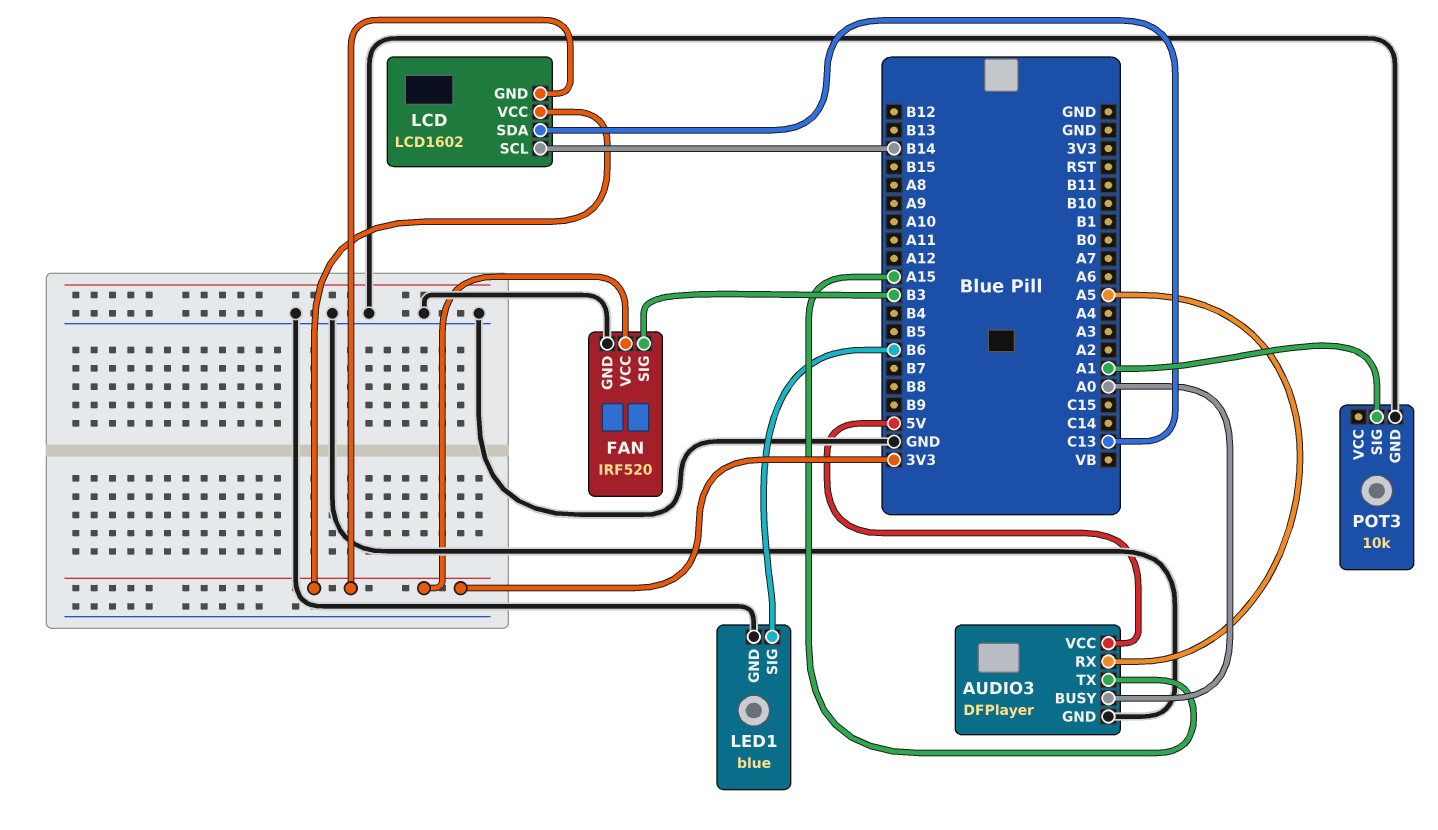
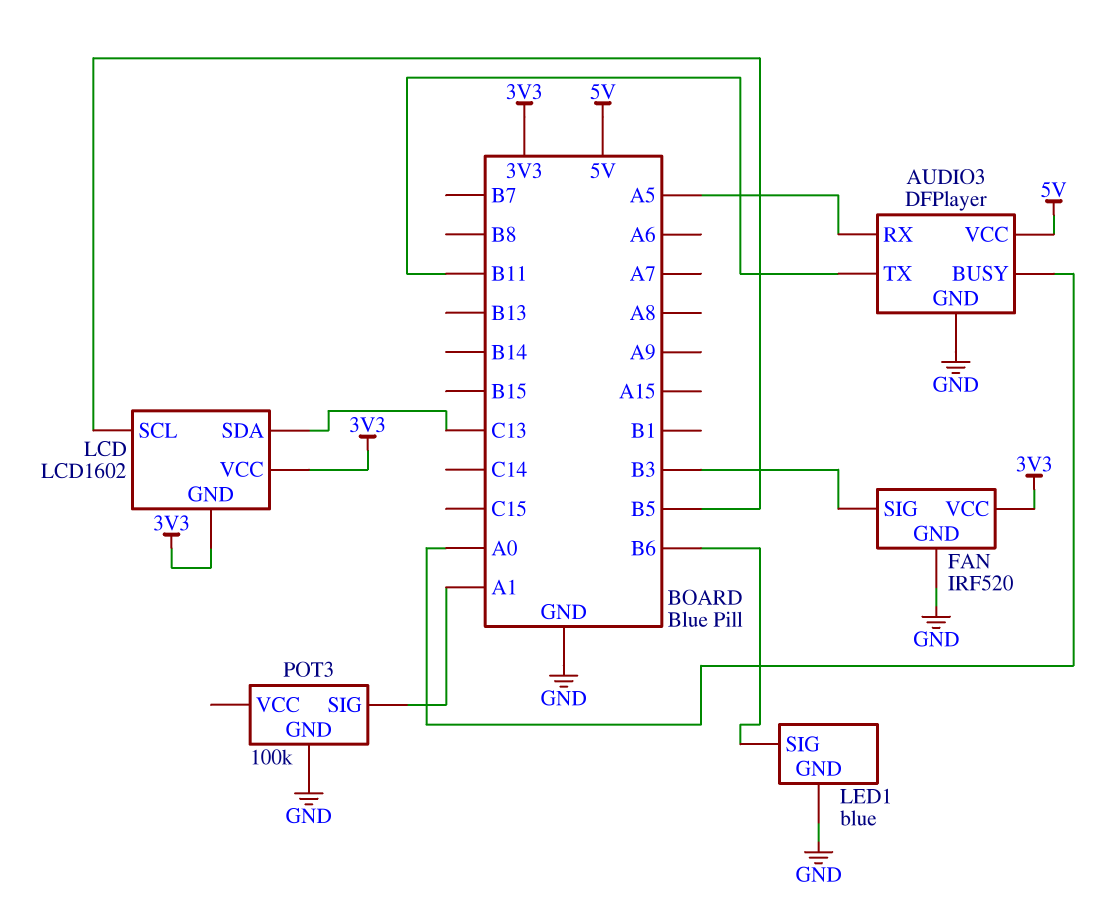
AUDIO3 pin TX: A15 -> B11
LCD pin SCL: B14 -> B5
POT3: 10k -> 100k

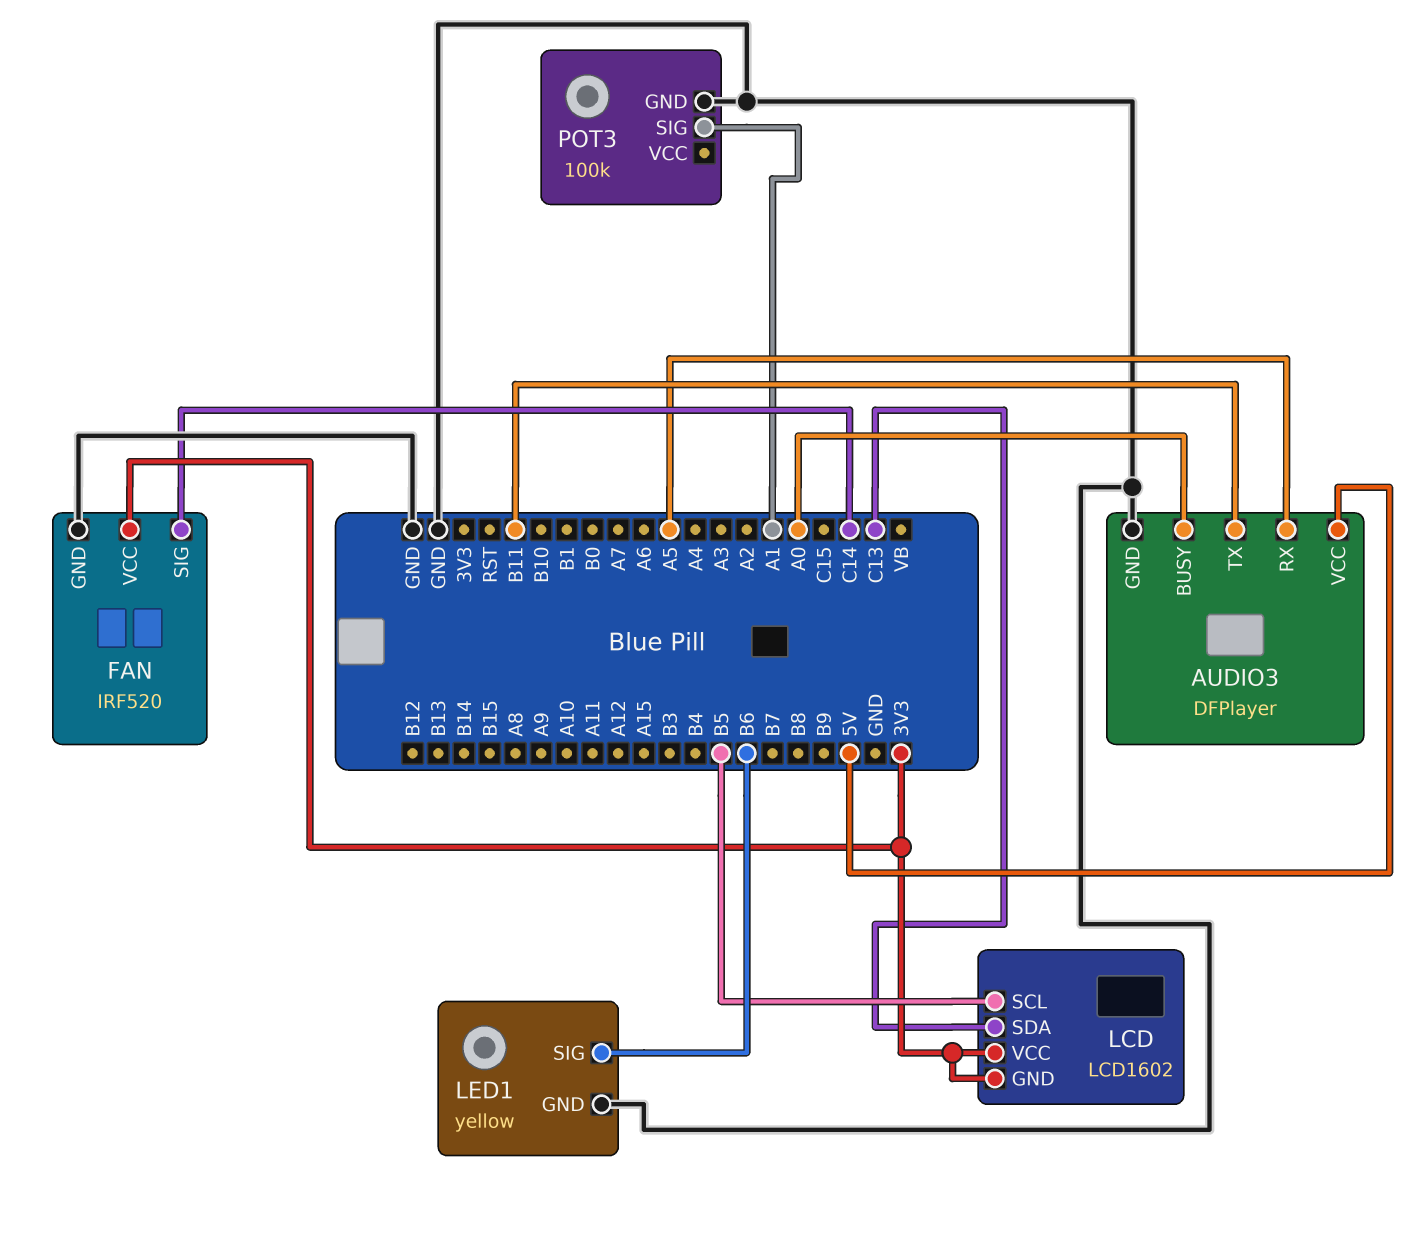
FAN pin SIG: B3 -> C14
LED1: blue -> yellow

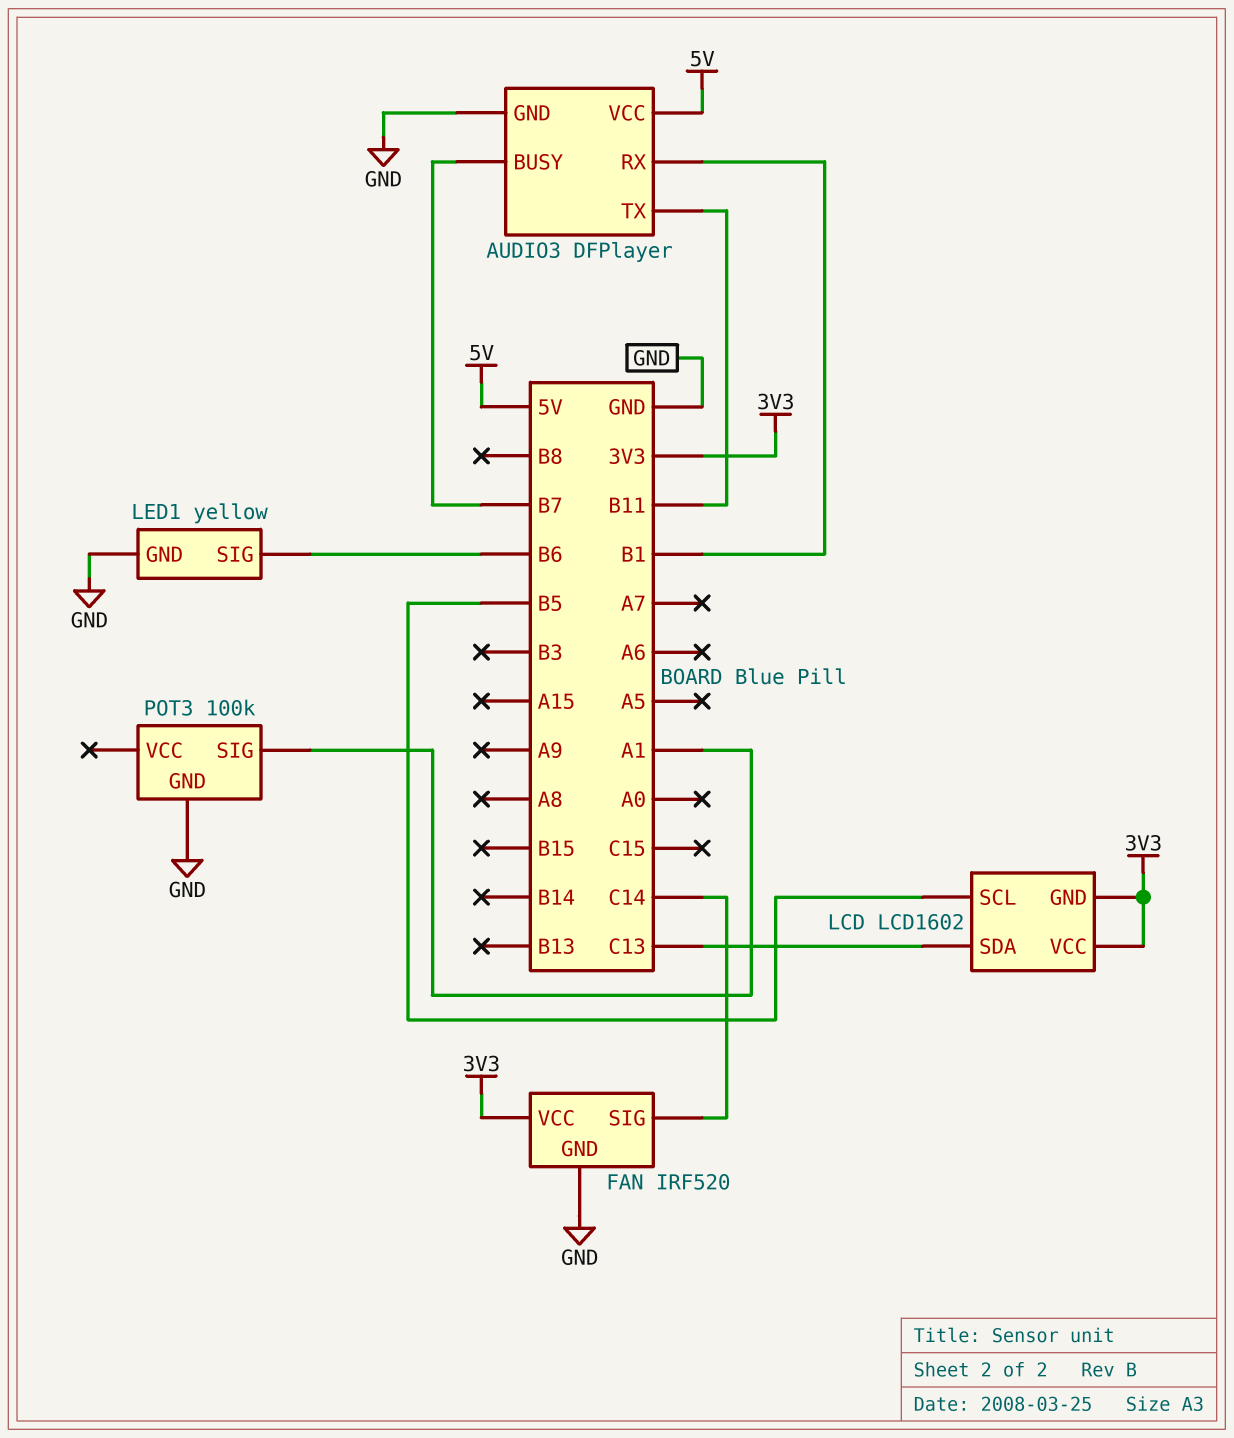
AUDIO3 pin BUSY: A0 -> B7
AUDIO3 pin RX: A5 -> B1

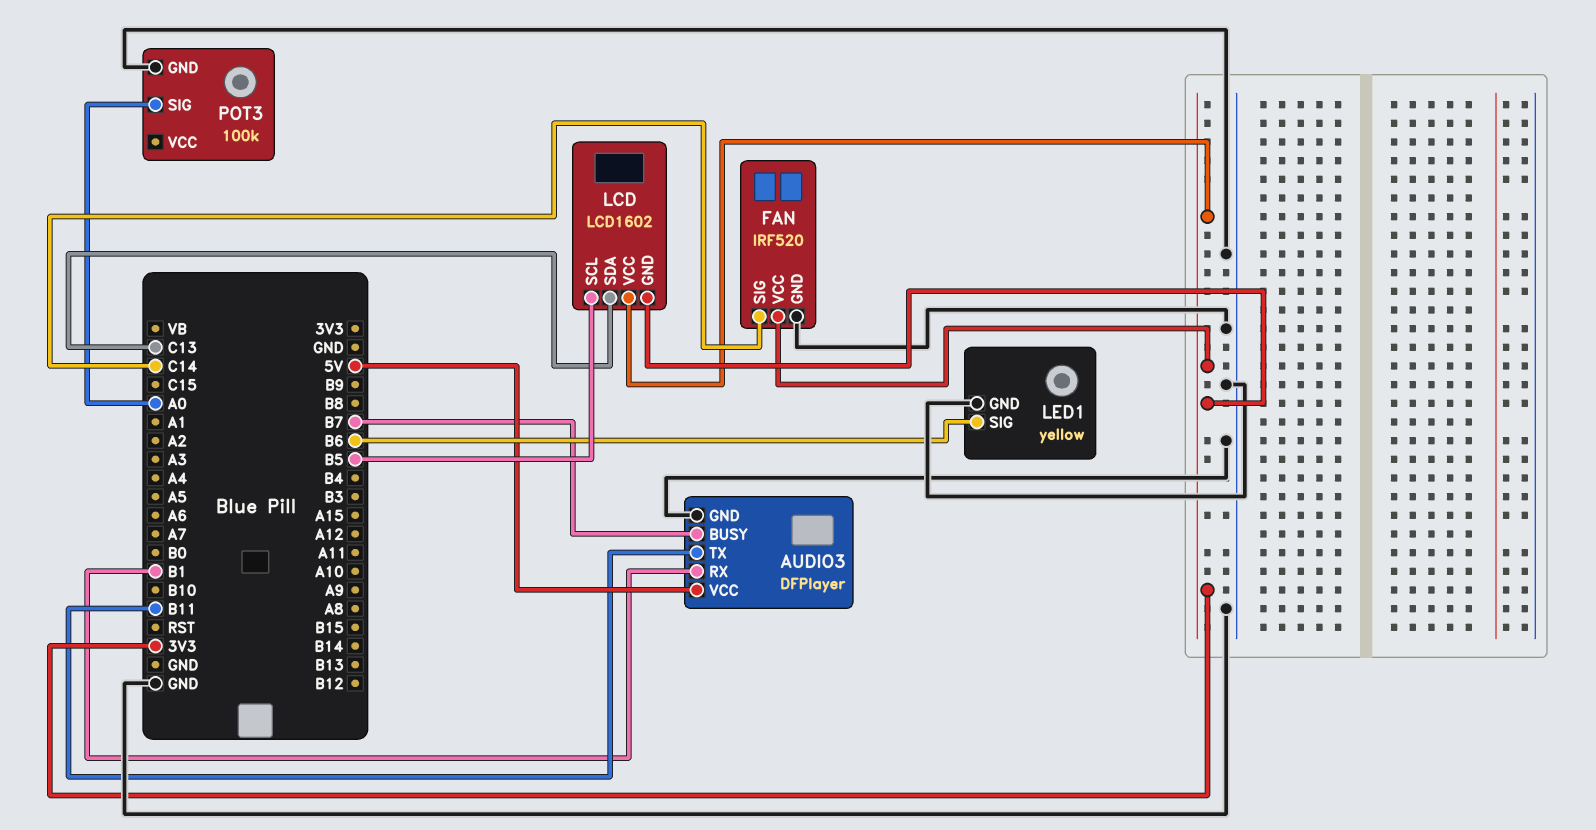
POT3 pin SIG: A1 -> A0

